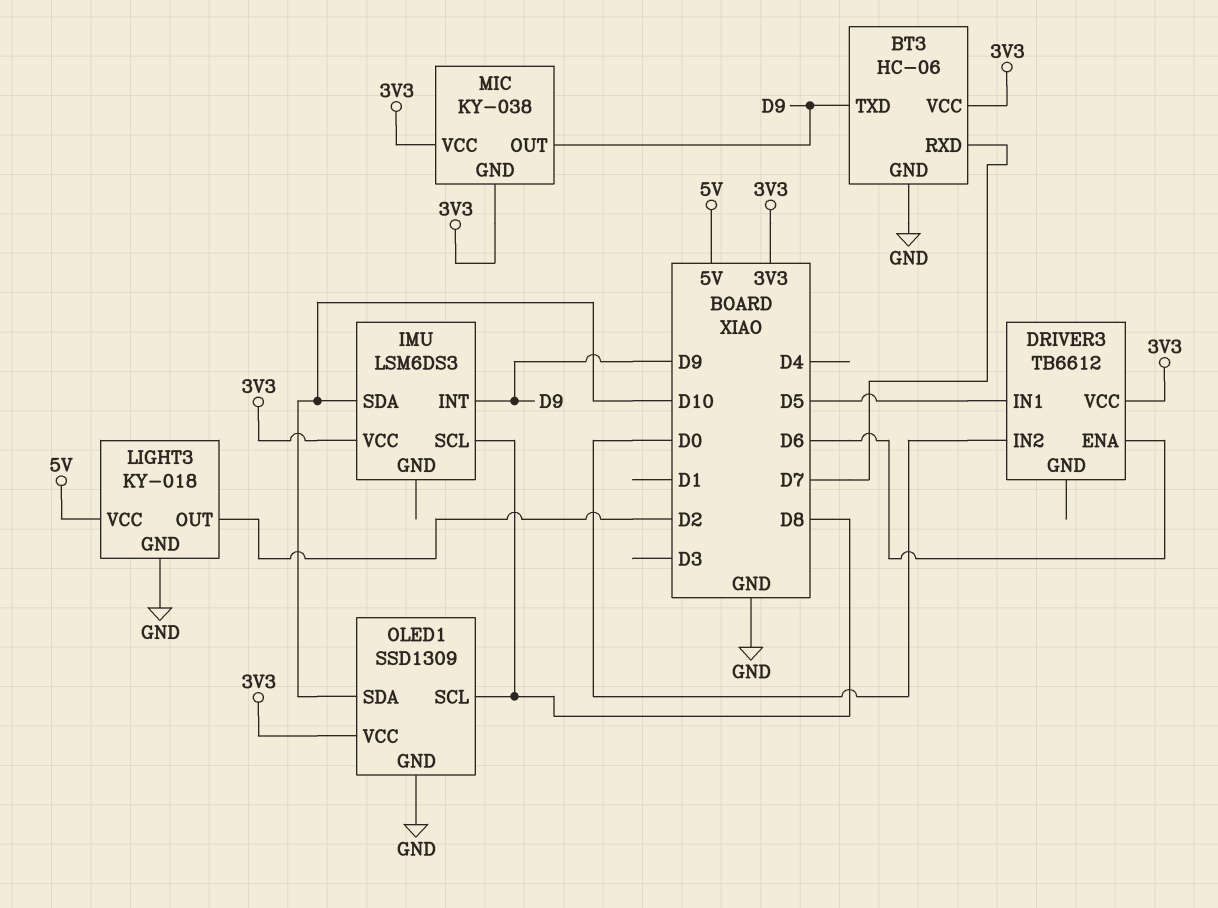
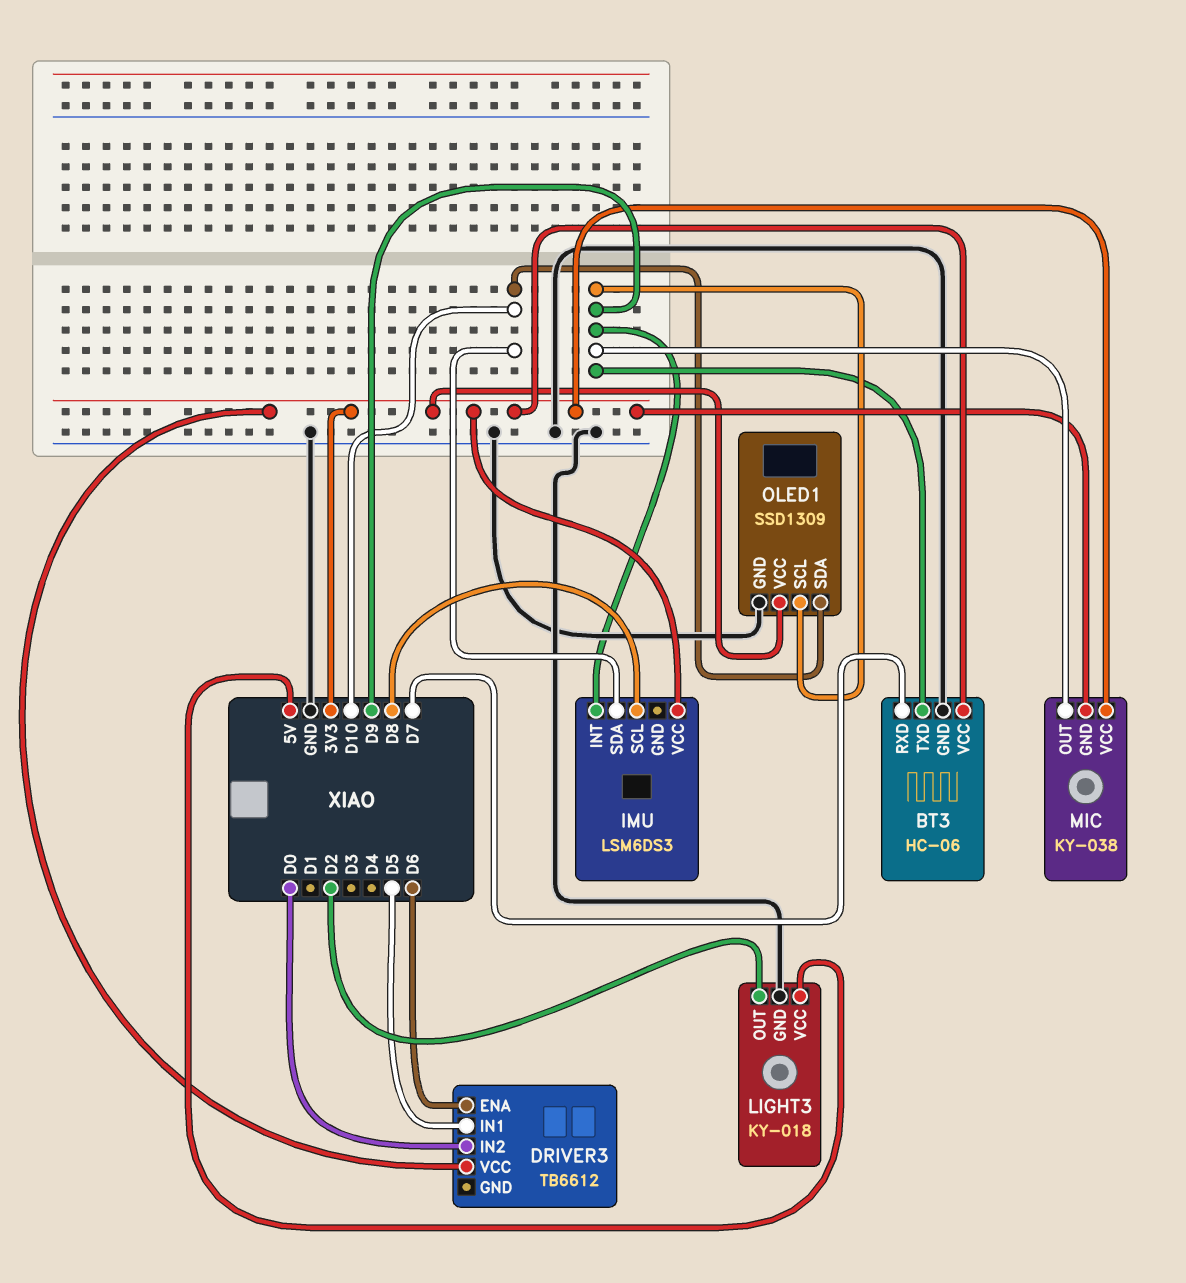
OLED1 pin SCL: D8 -> D9

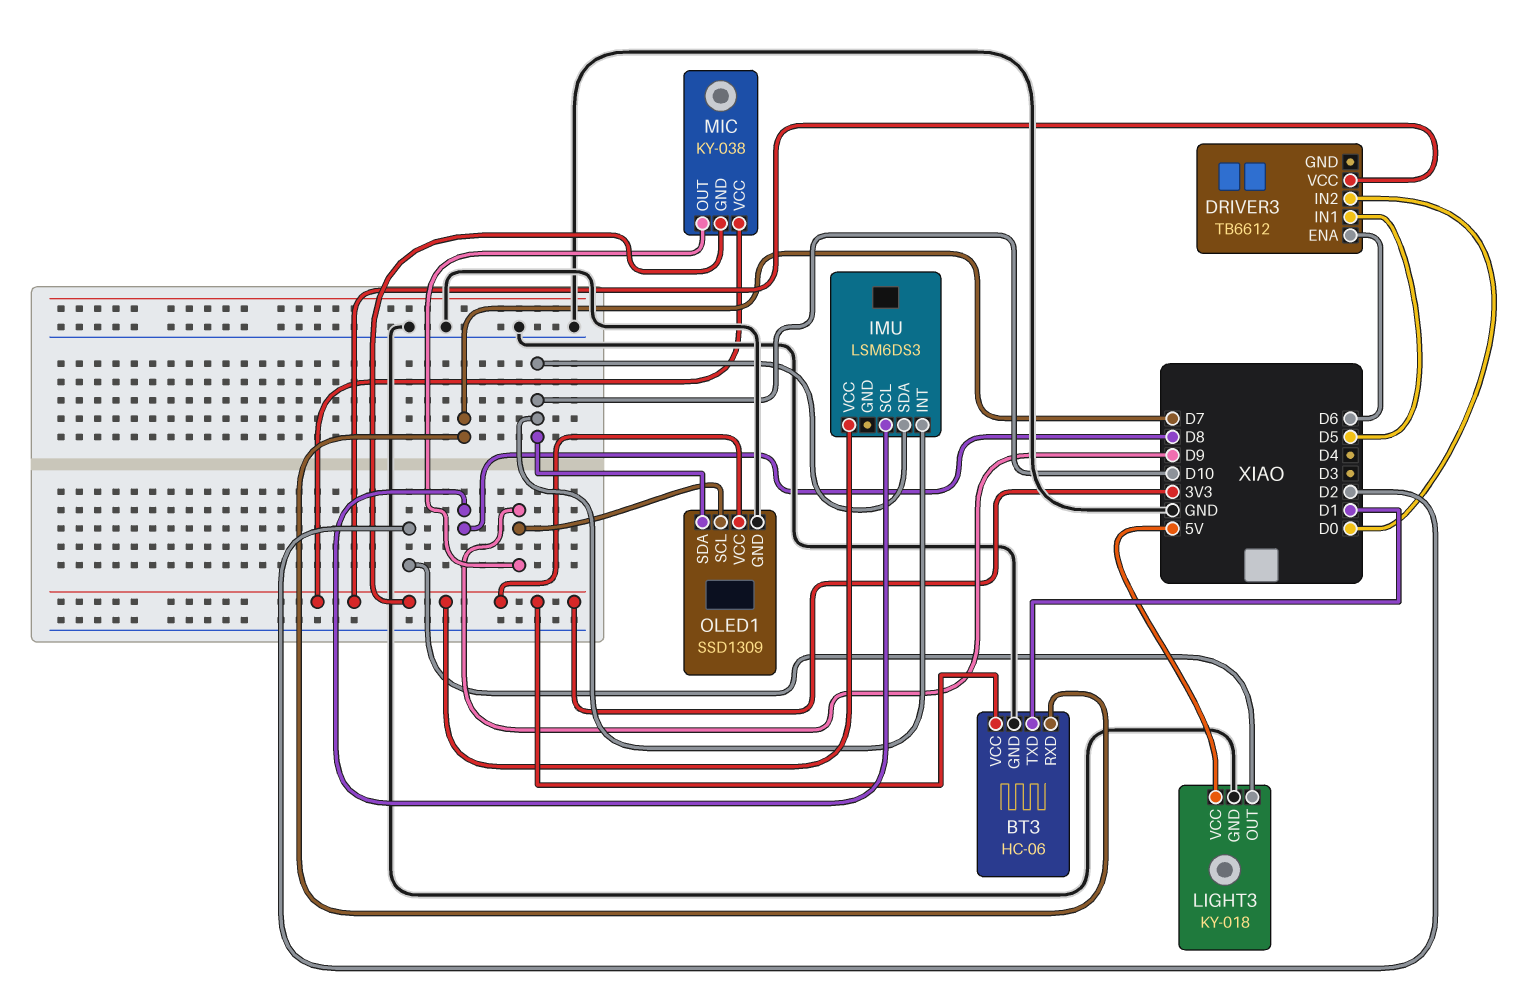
BT3 pin TXD: D9 -> D1
IMU pin INT: D9 -> D10

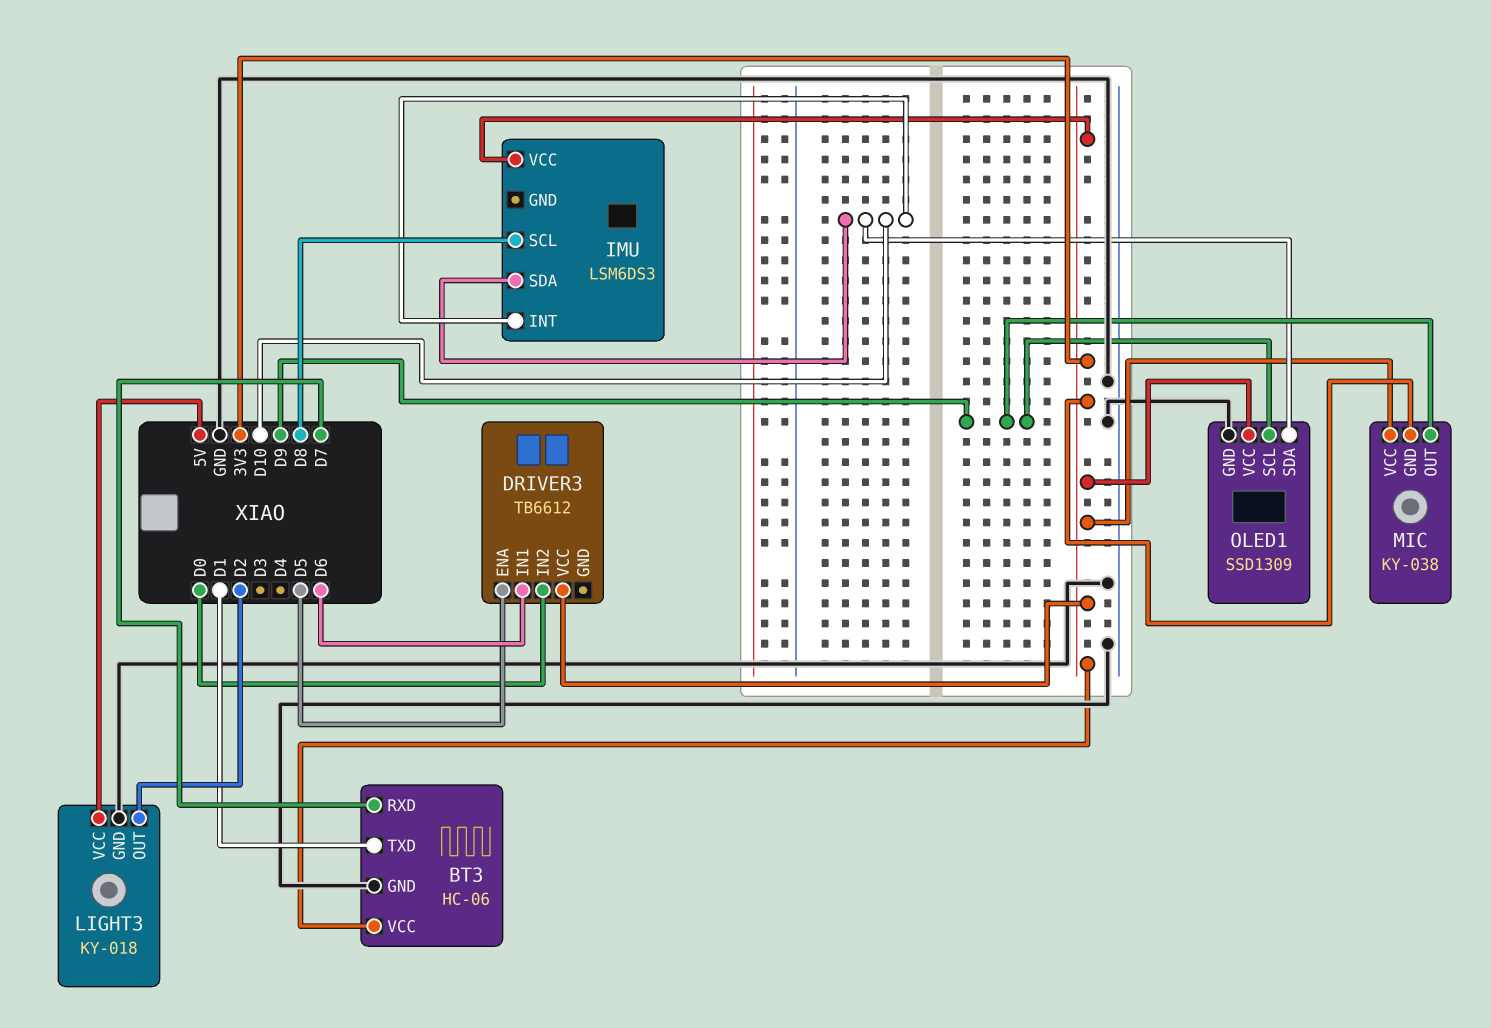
DRIVER3 pin ENA: D6 -> D5
DRIVER3 pin IN1: D5 -> D6

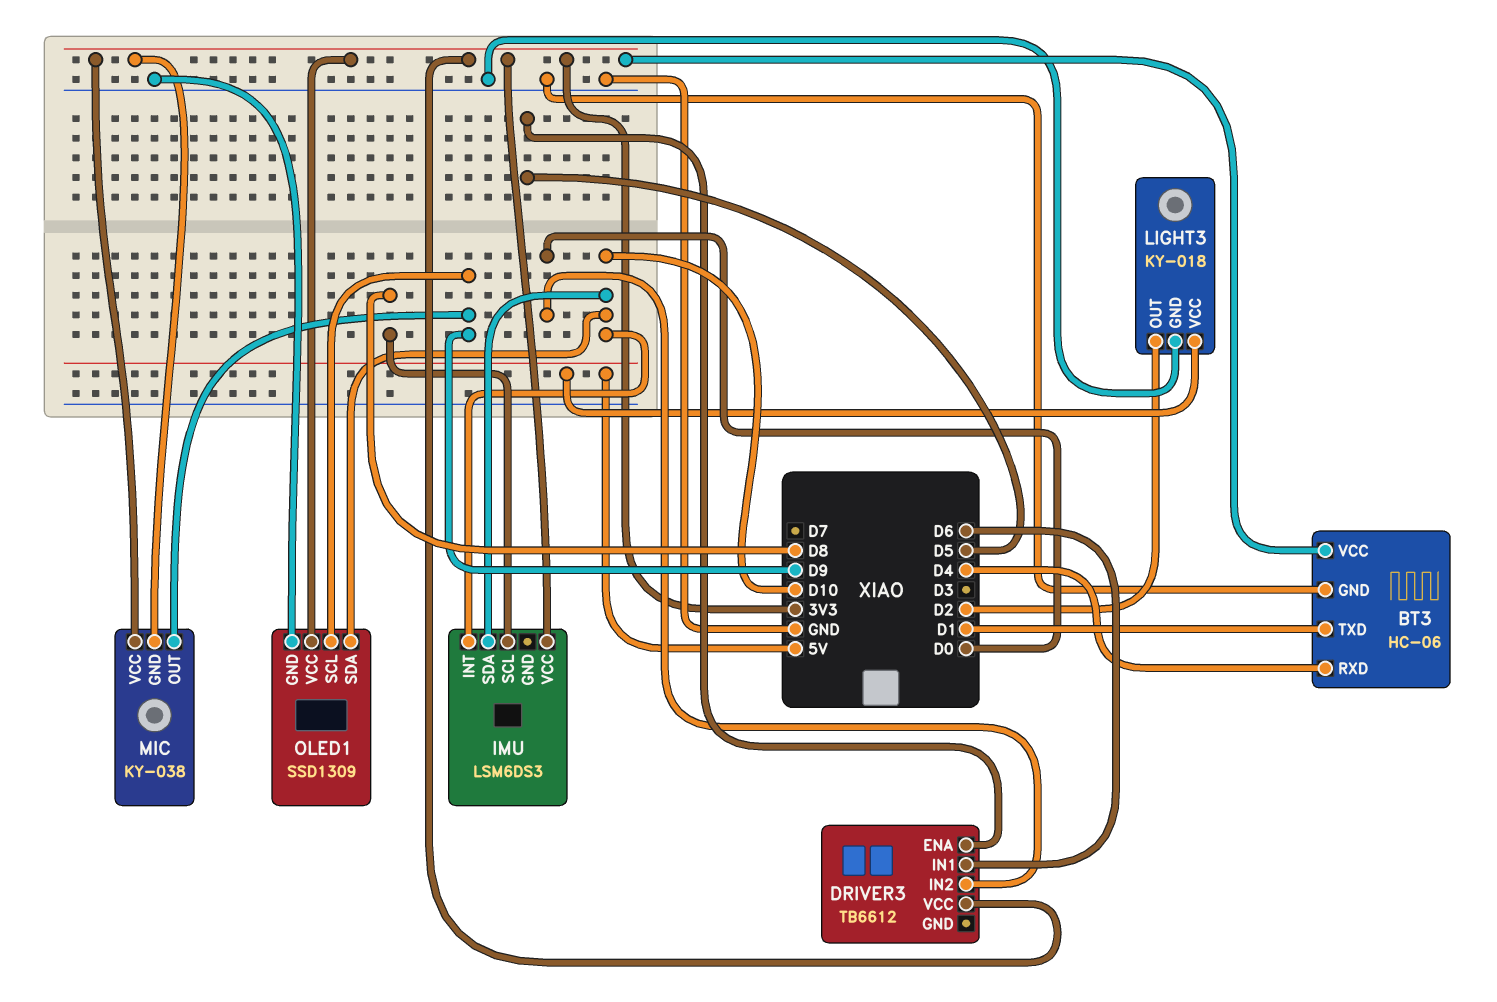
BT3 pin RXD: D7 -> D4

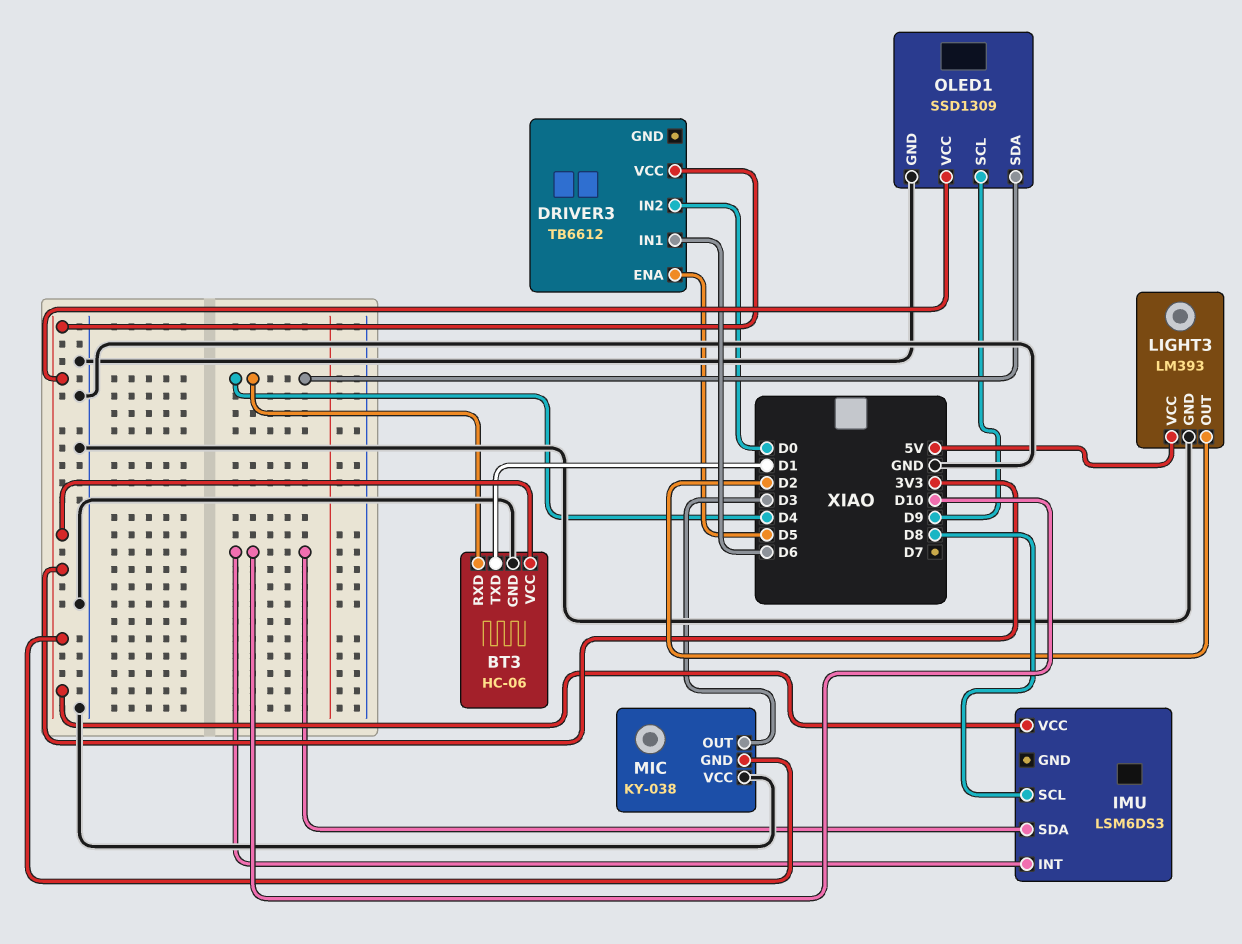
LIGHT3: KY-018 -> LM393
MIC pin OUT: D9 -> D3
MIC pin VCC: 3V3 -> GND
OLED1 pin SDA: D10 -> D4

